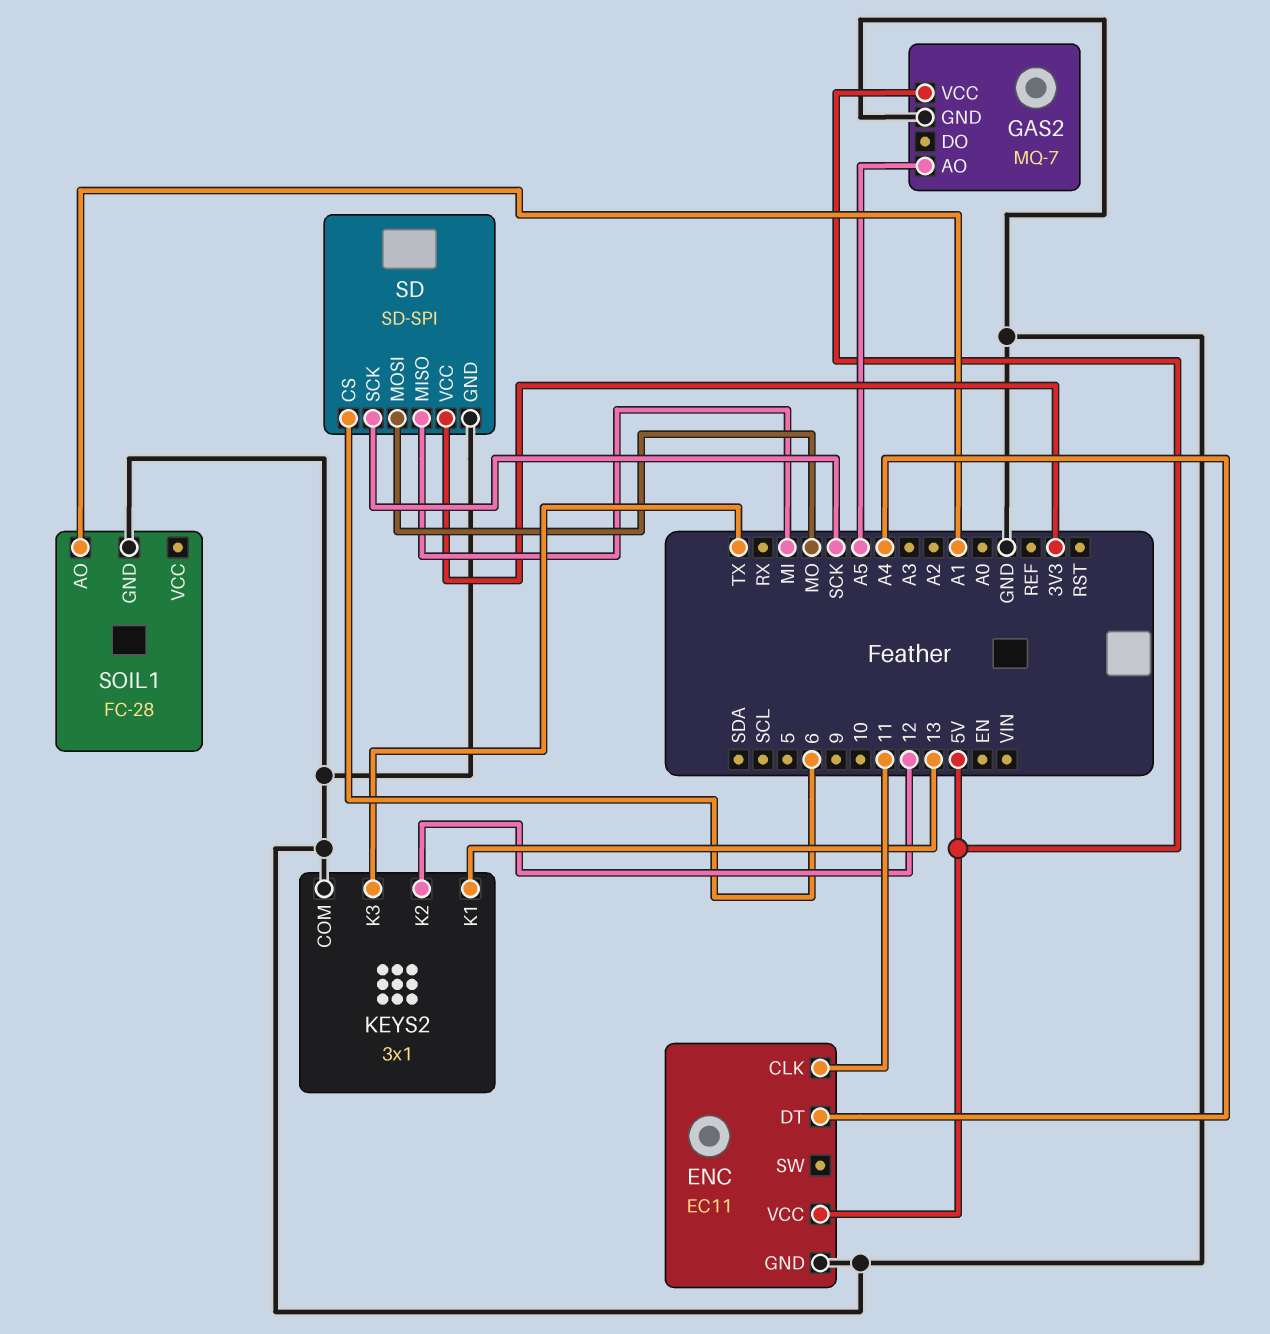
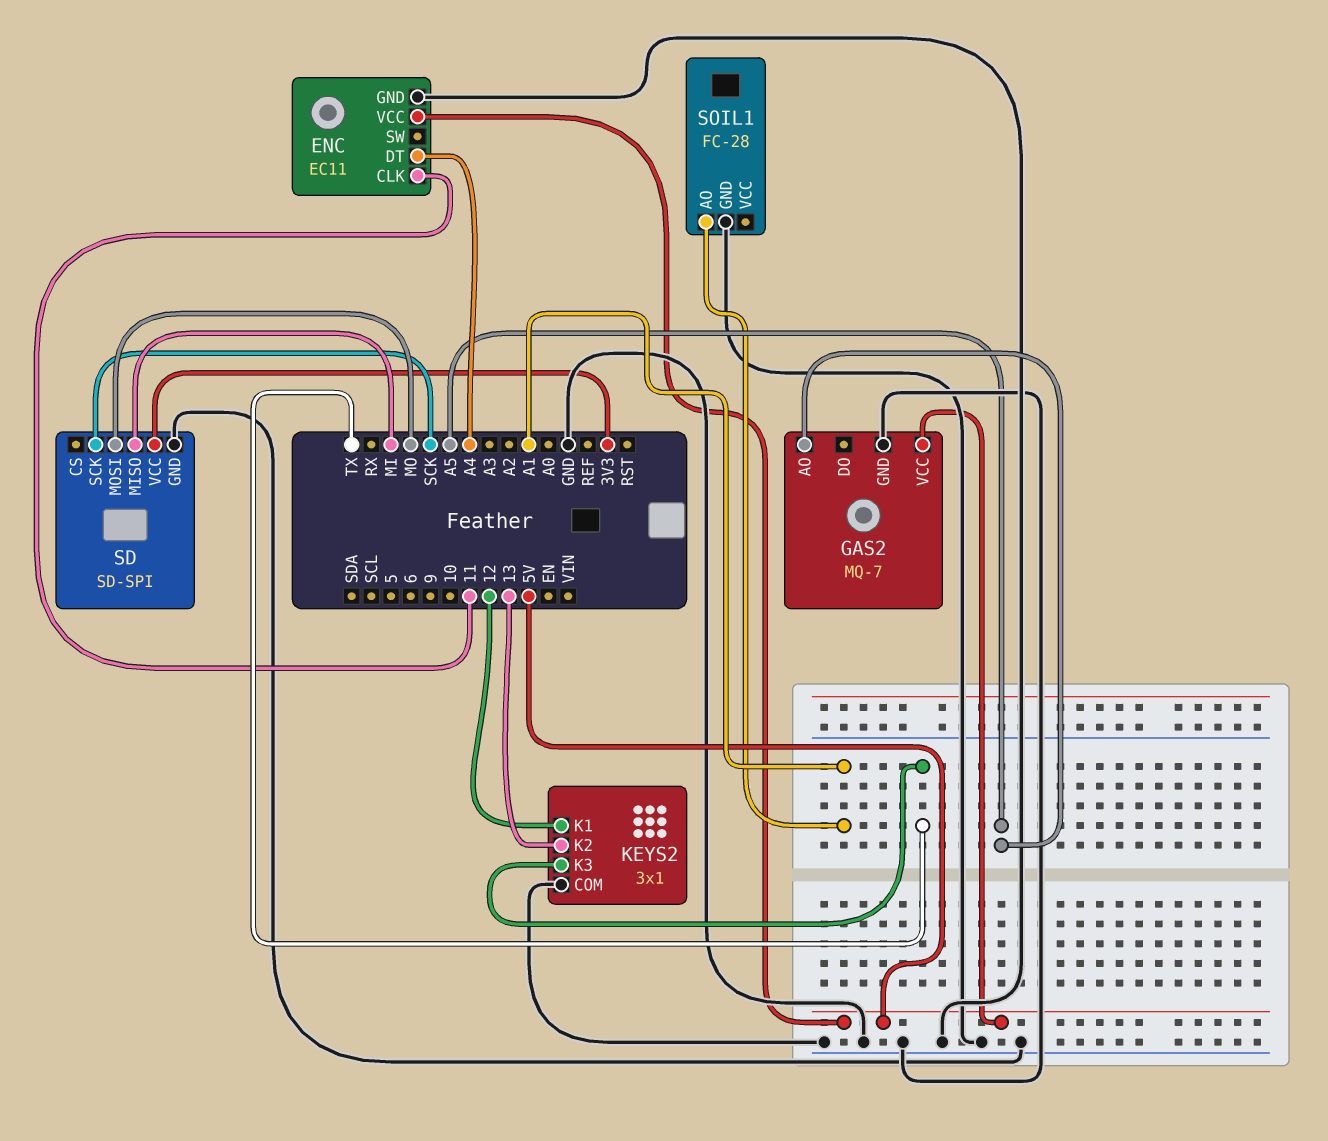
KEYS2 pin K1: 13 -> 12
KEYS2 pin K2: 12 -> 13
SD pin CS: 6 -> none

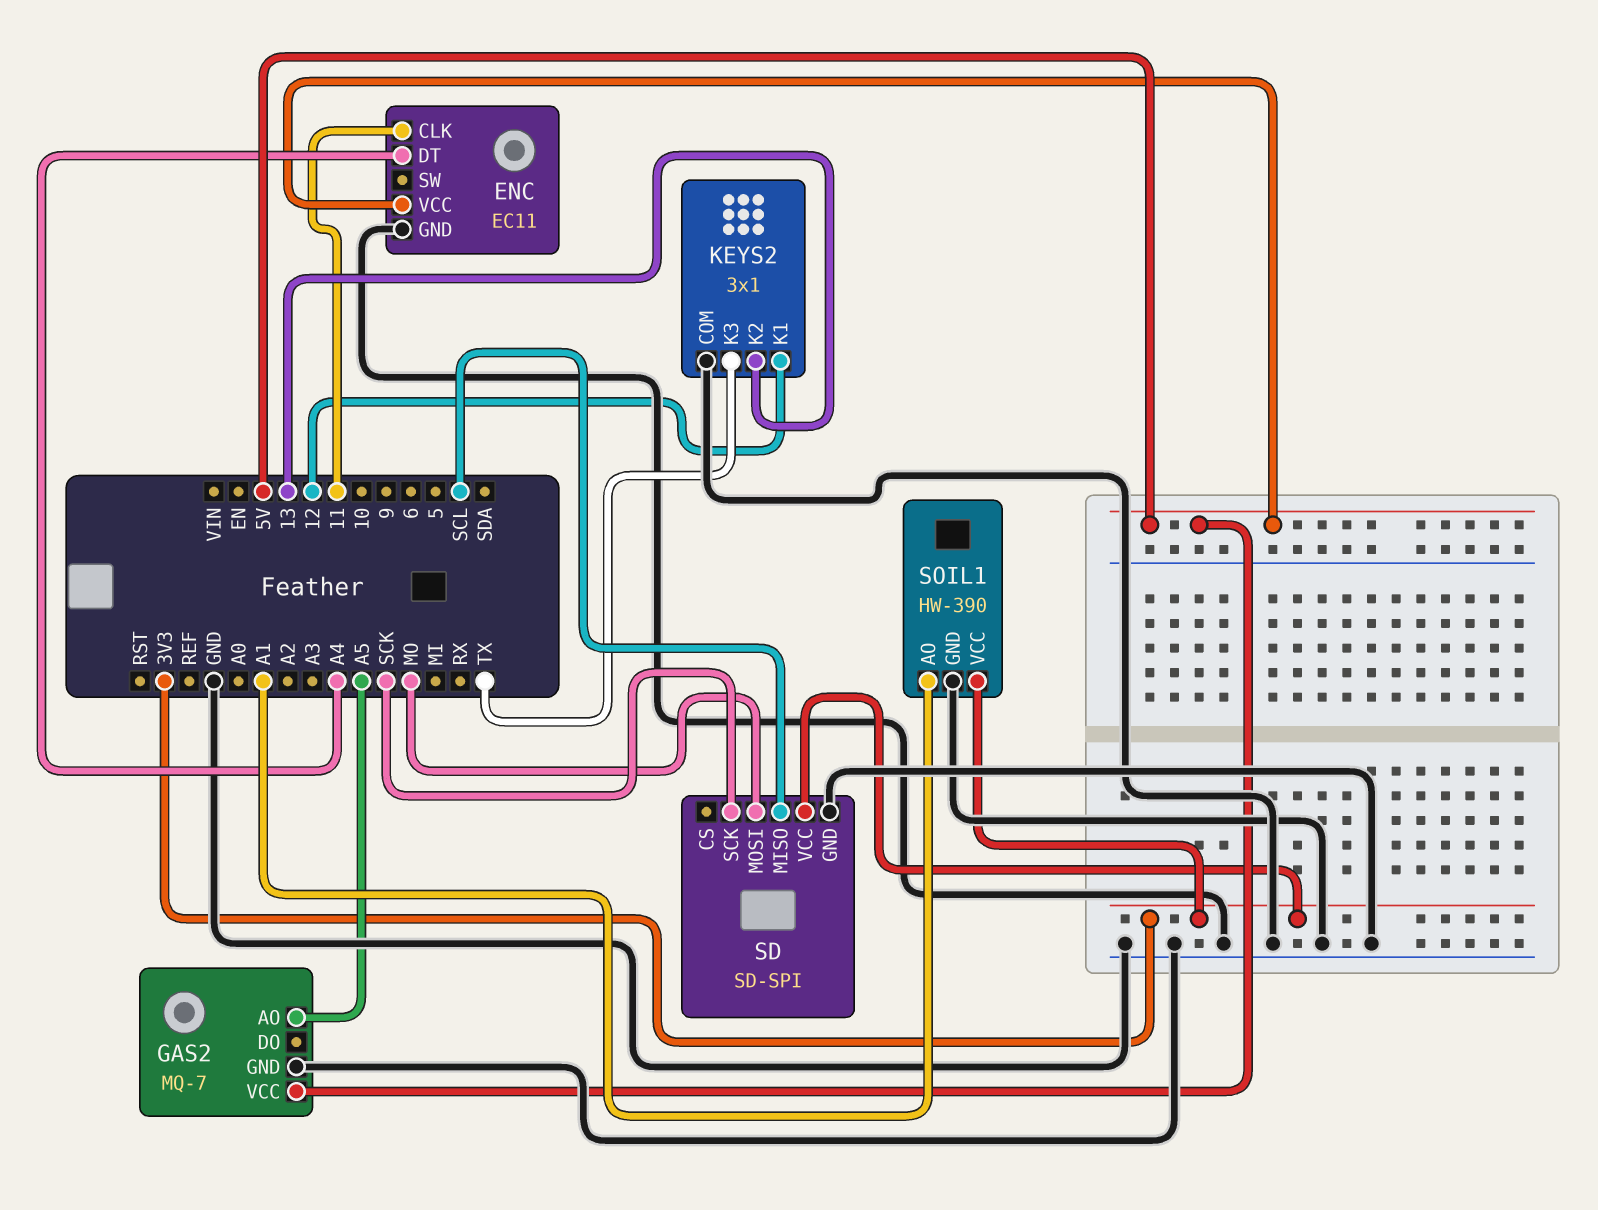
SD pin MISO: MI -> SCL
SOIL1: FC-28 -> HW-390
SOIL1 pin VCC: none -> 3V3

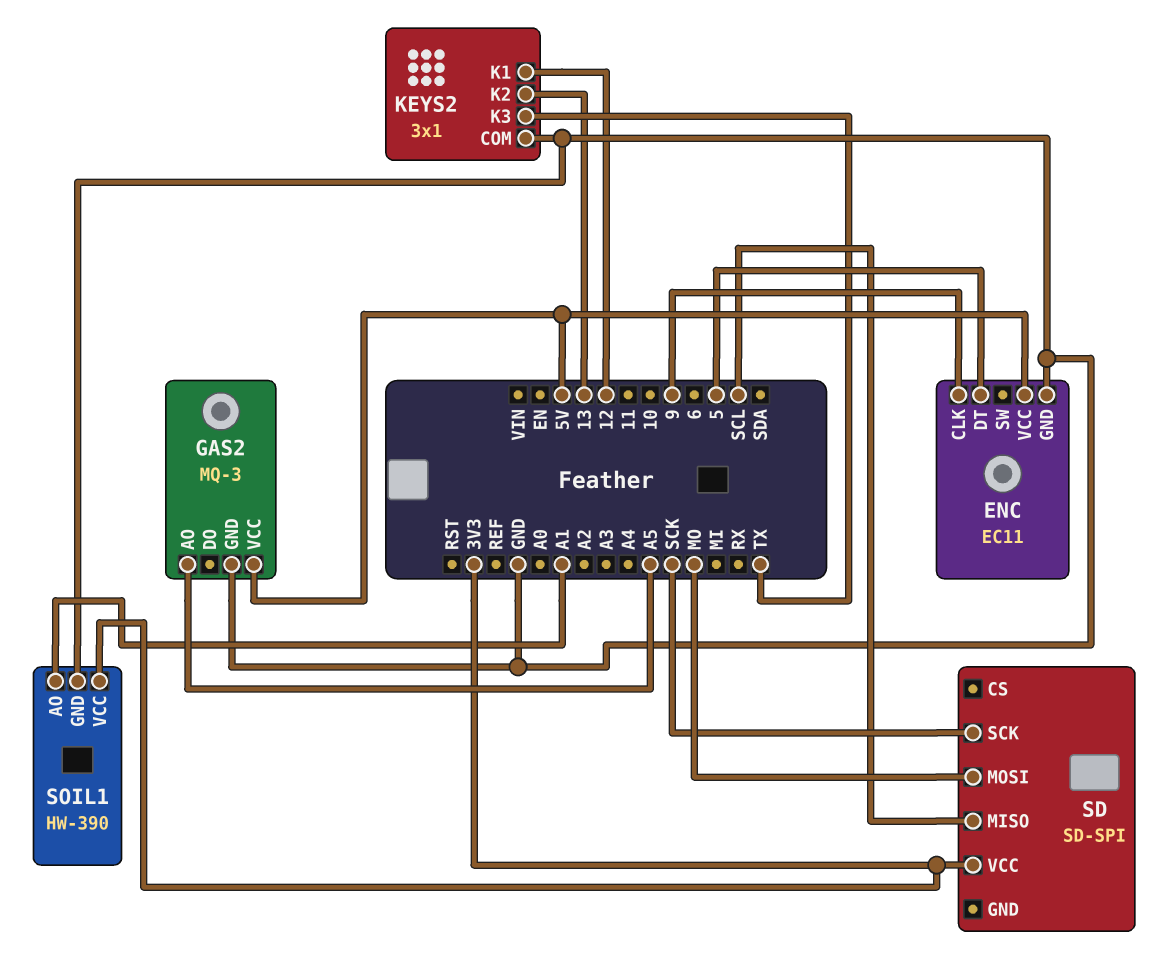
ENC pin CLK: 11 -> 9
ENC pin DT: A4 -> 5
GAS2: MQ-7 -> MQ-3
SD pin GND: GND -> none

